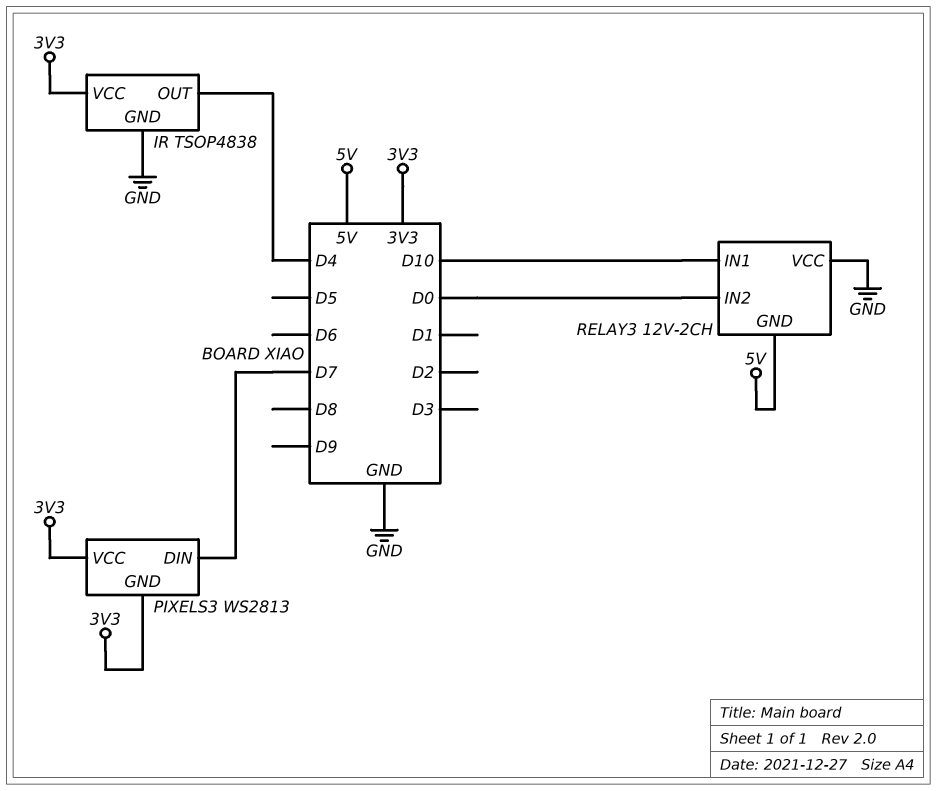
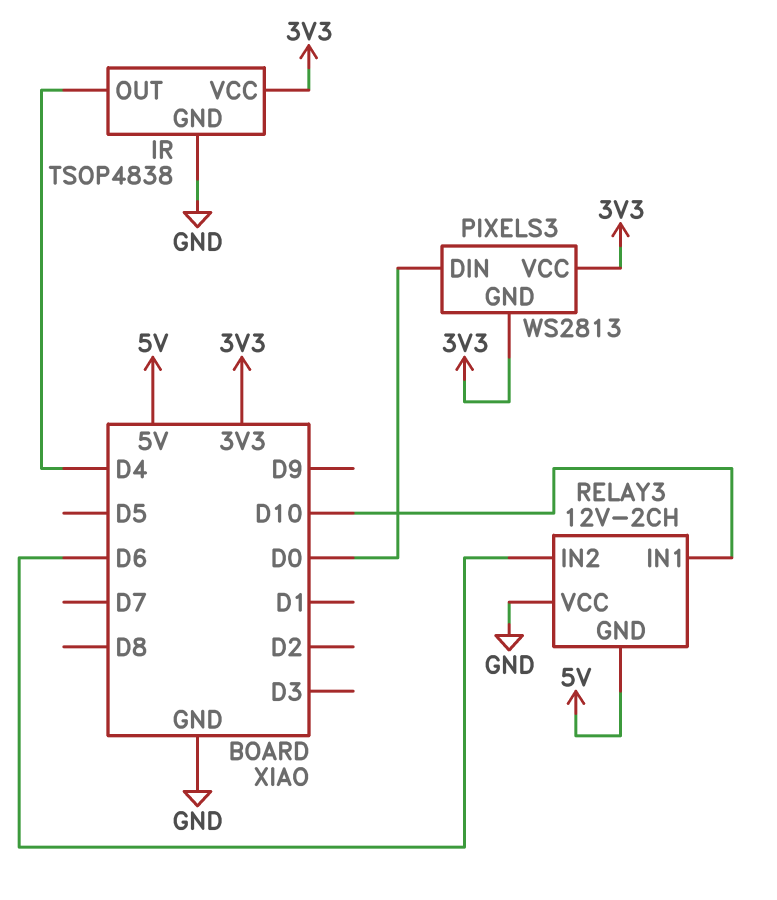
PIXELS3 pin DIN: D7 -> D0
RELAY3 pin IN2: D0 -> D6

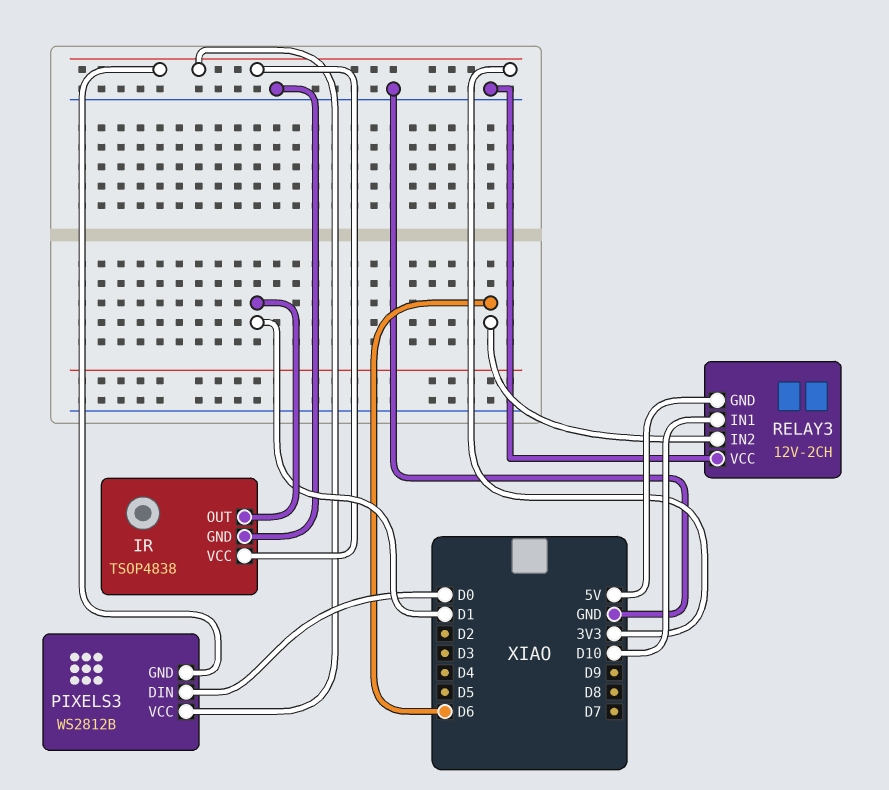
IR pin OUT: D4 -> D1
PIXELS3: WS2813 -> WS2812B

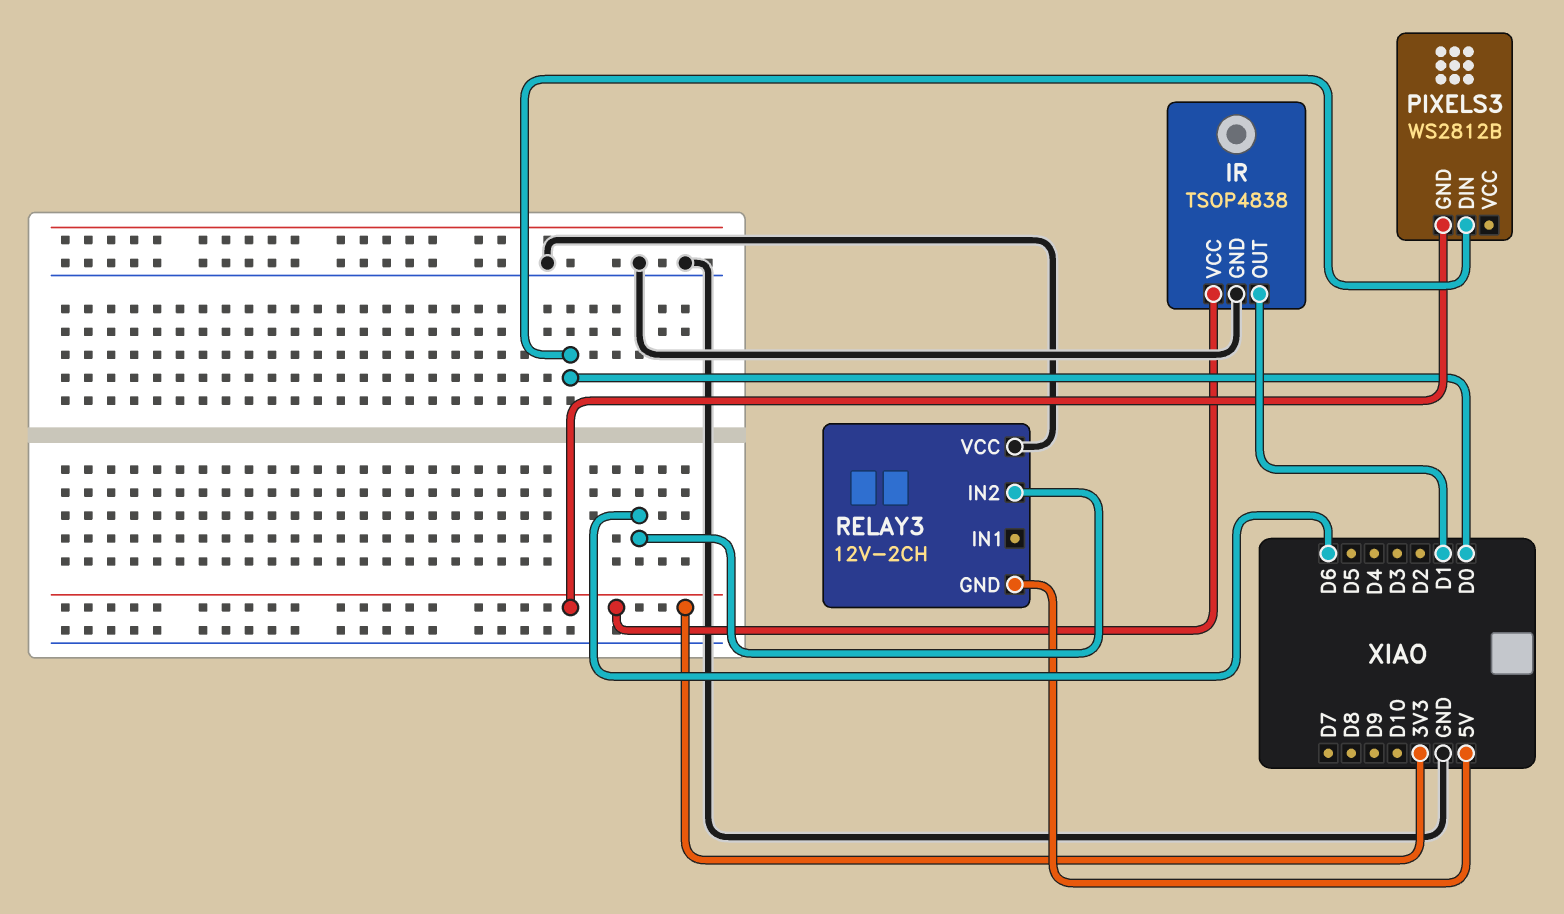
PIXELS3 pin VCC: 3V3 -> none
RELAY3 pin IN1: D10 -> none

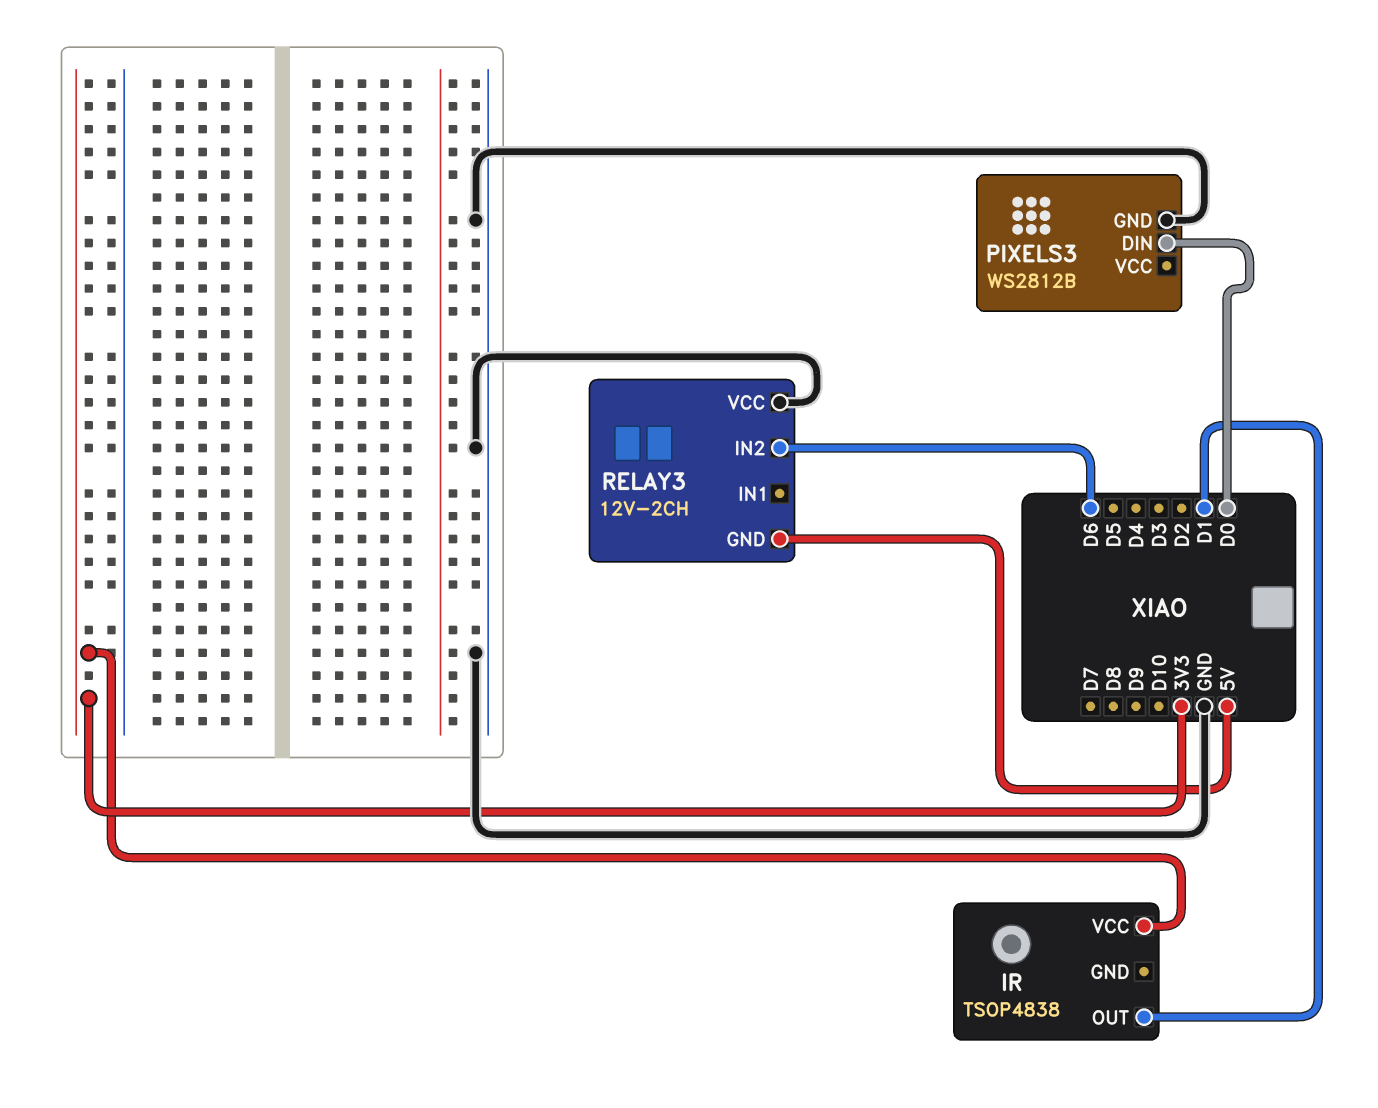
IR pin GND: GND -> none
PIXELS3 pin GND: 3V3 -> GND

